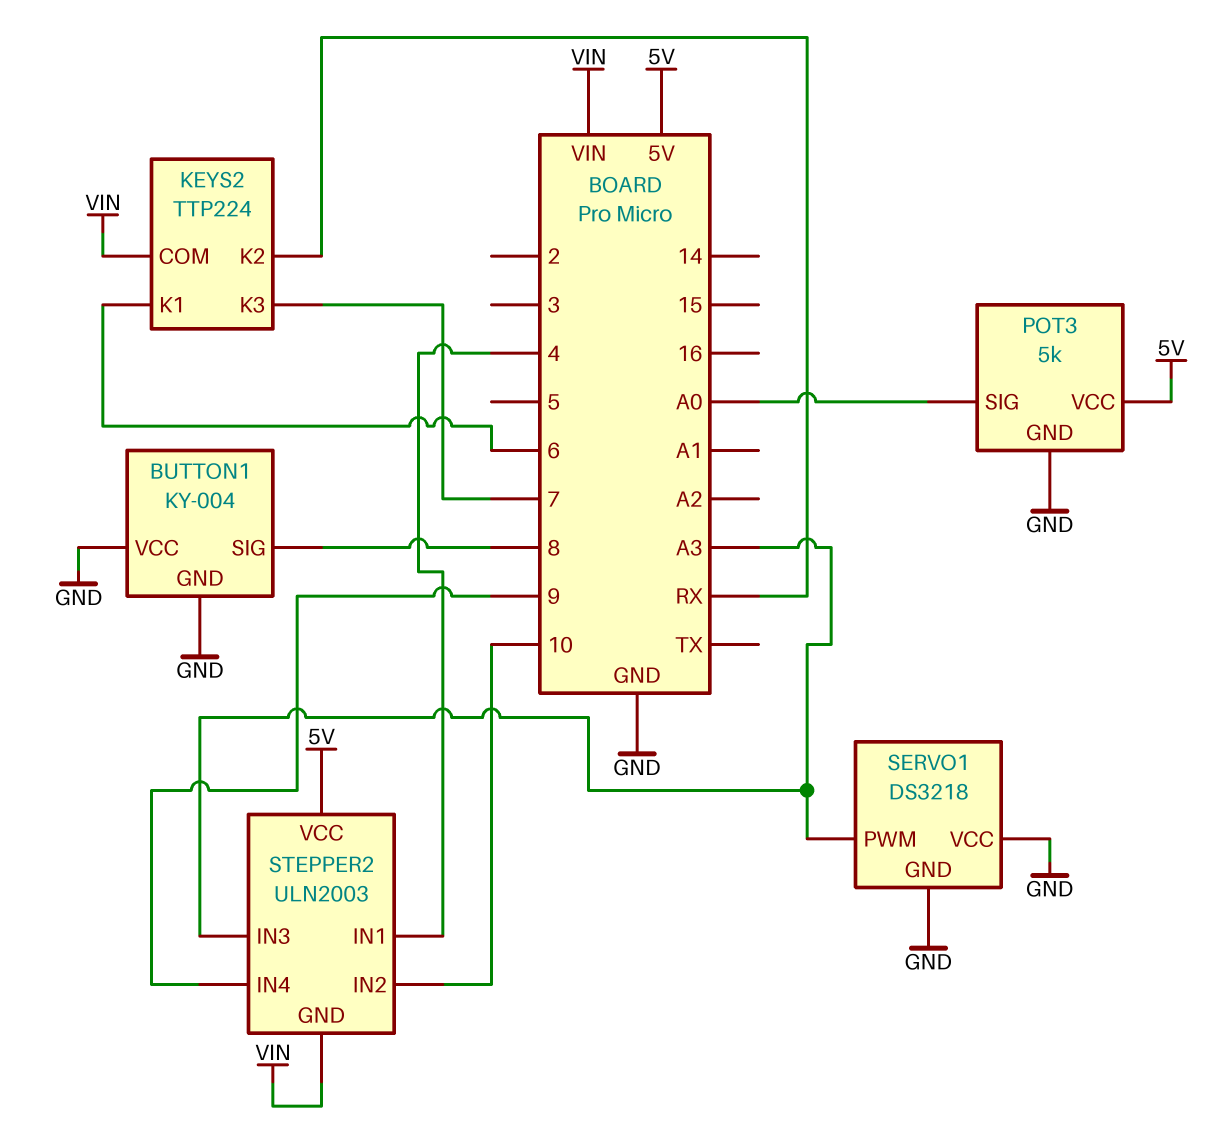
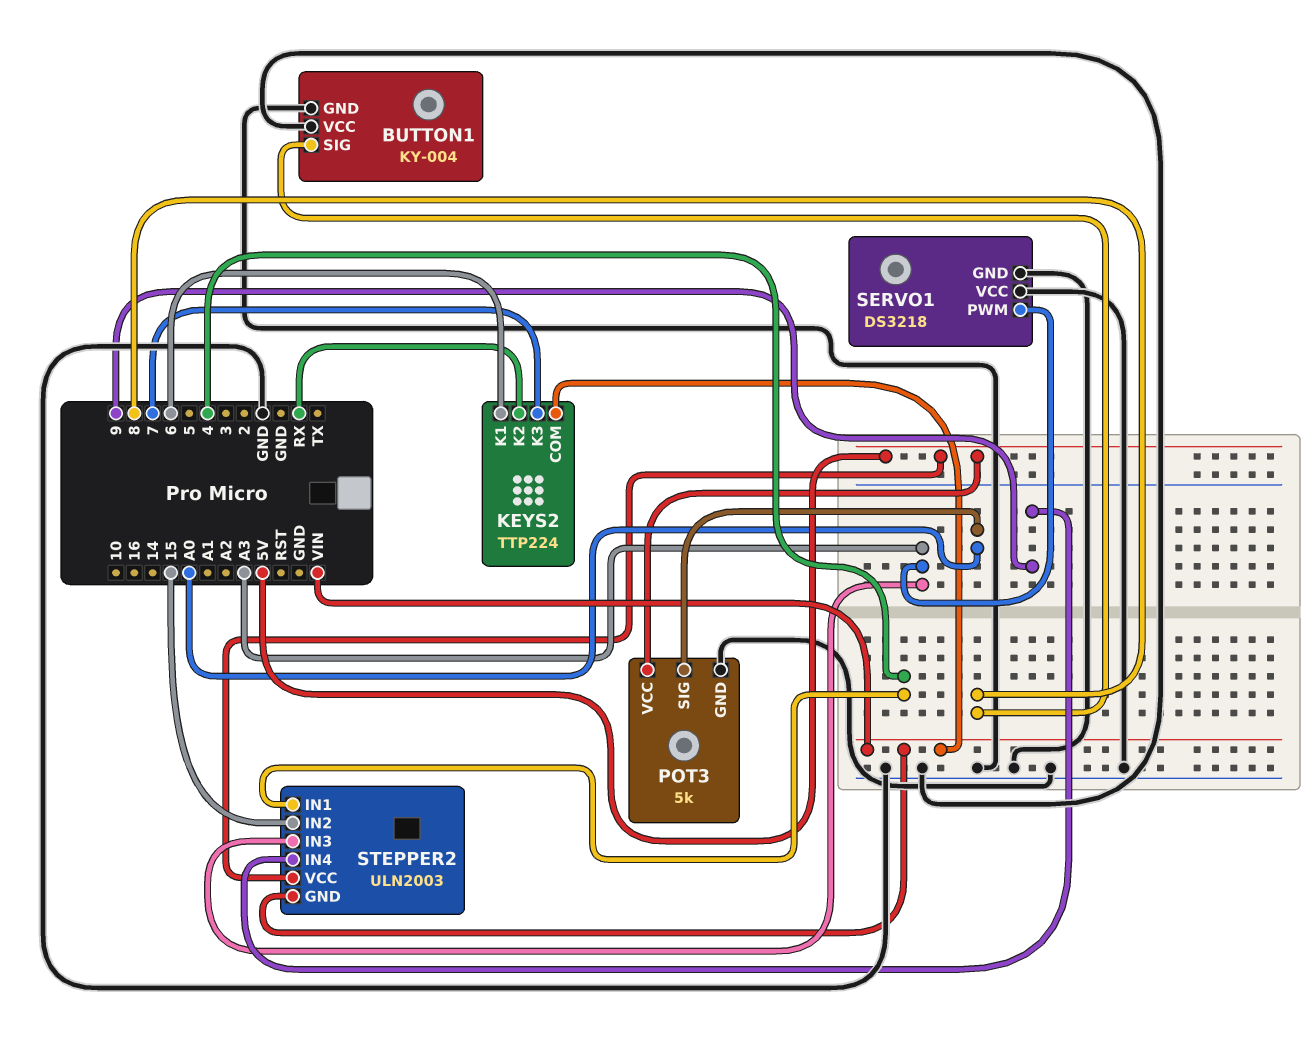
STEPPER2 pin IN2: 10 -> 15

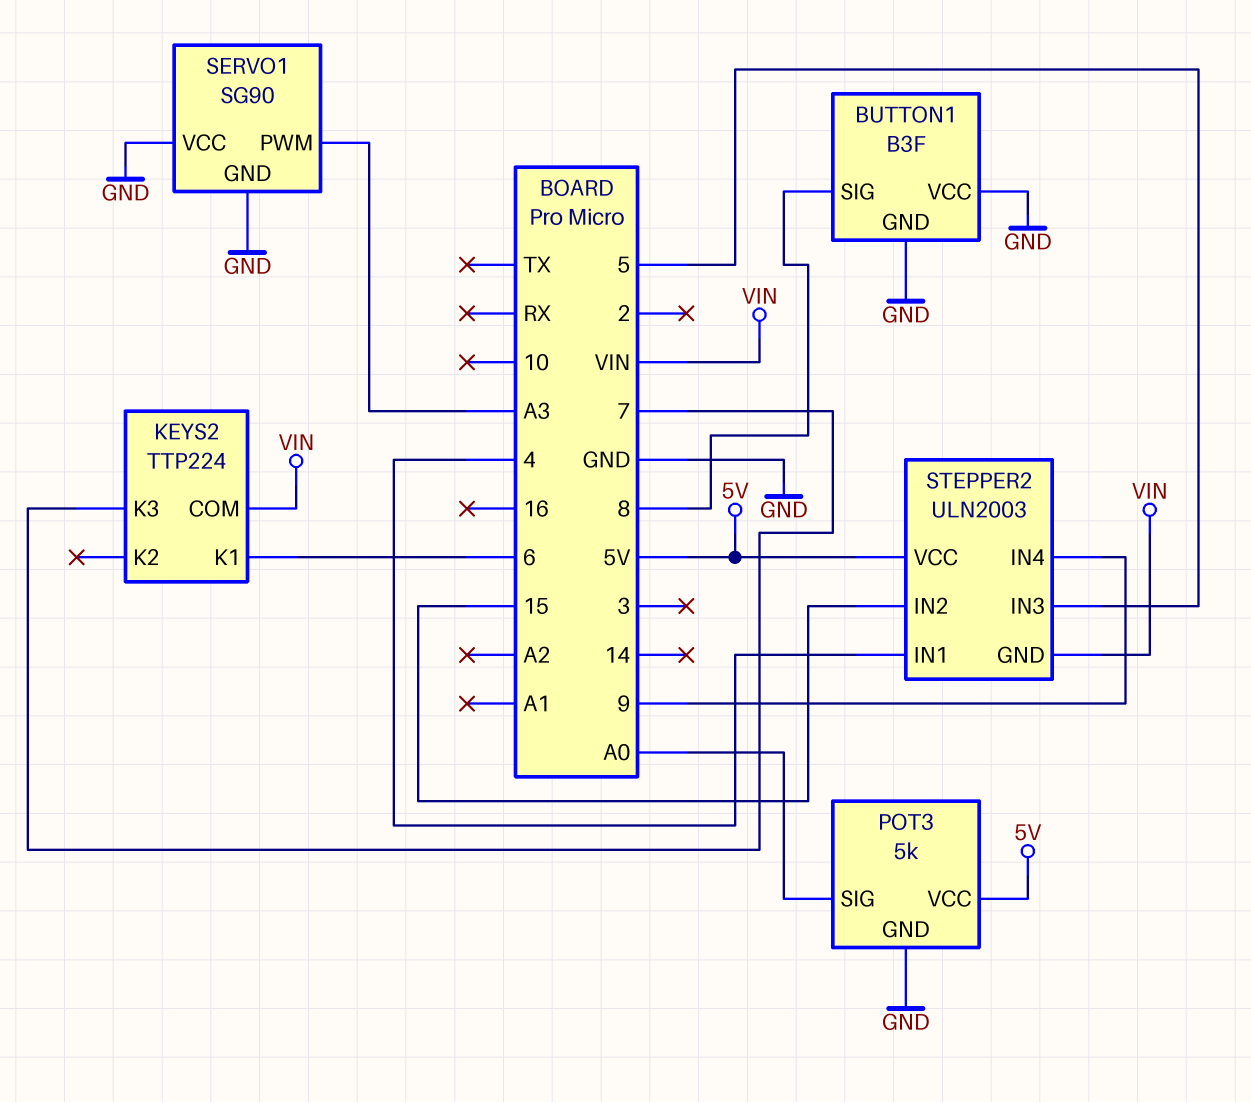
BUTTON1: KY-004 -> B3F
KEYS2 pin K2: RX -> none
SERVO1: DS3218 -> SG90
STEPPER2 pin IN3: A3 -> 5

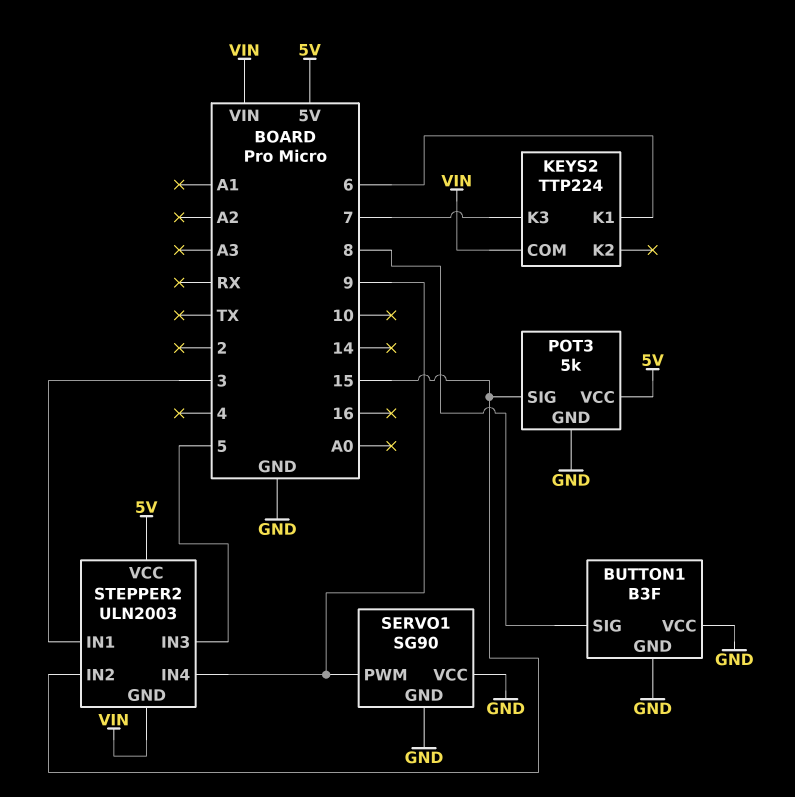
POT3 pin SIG: A0 -> 15
SERVO1 pin PWM: A3 -> 9
STEPPER2 pin IN1: 4 -> 3

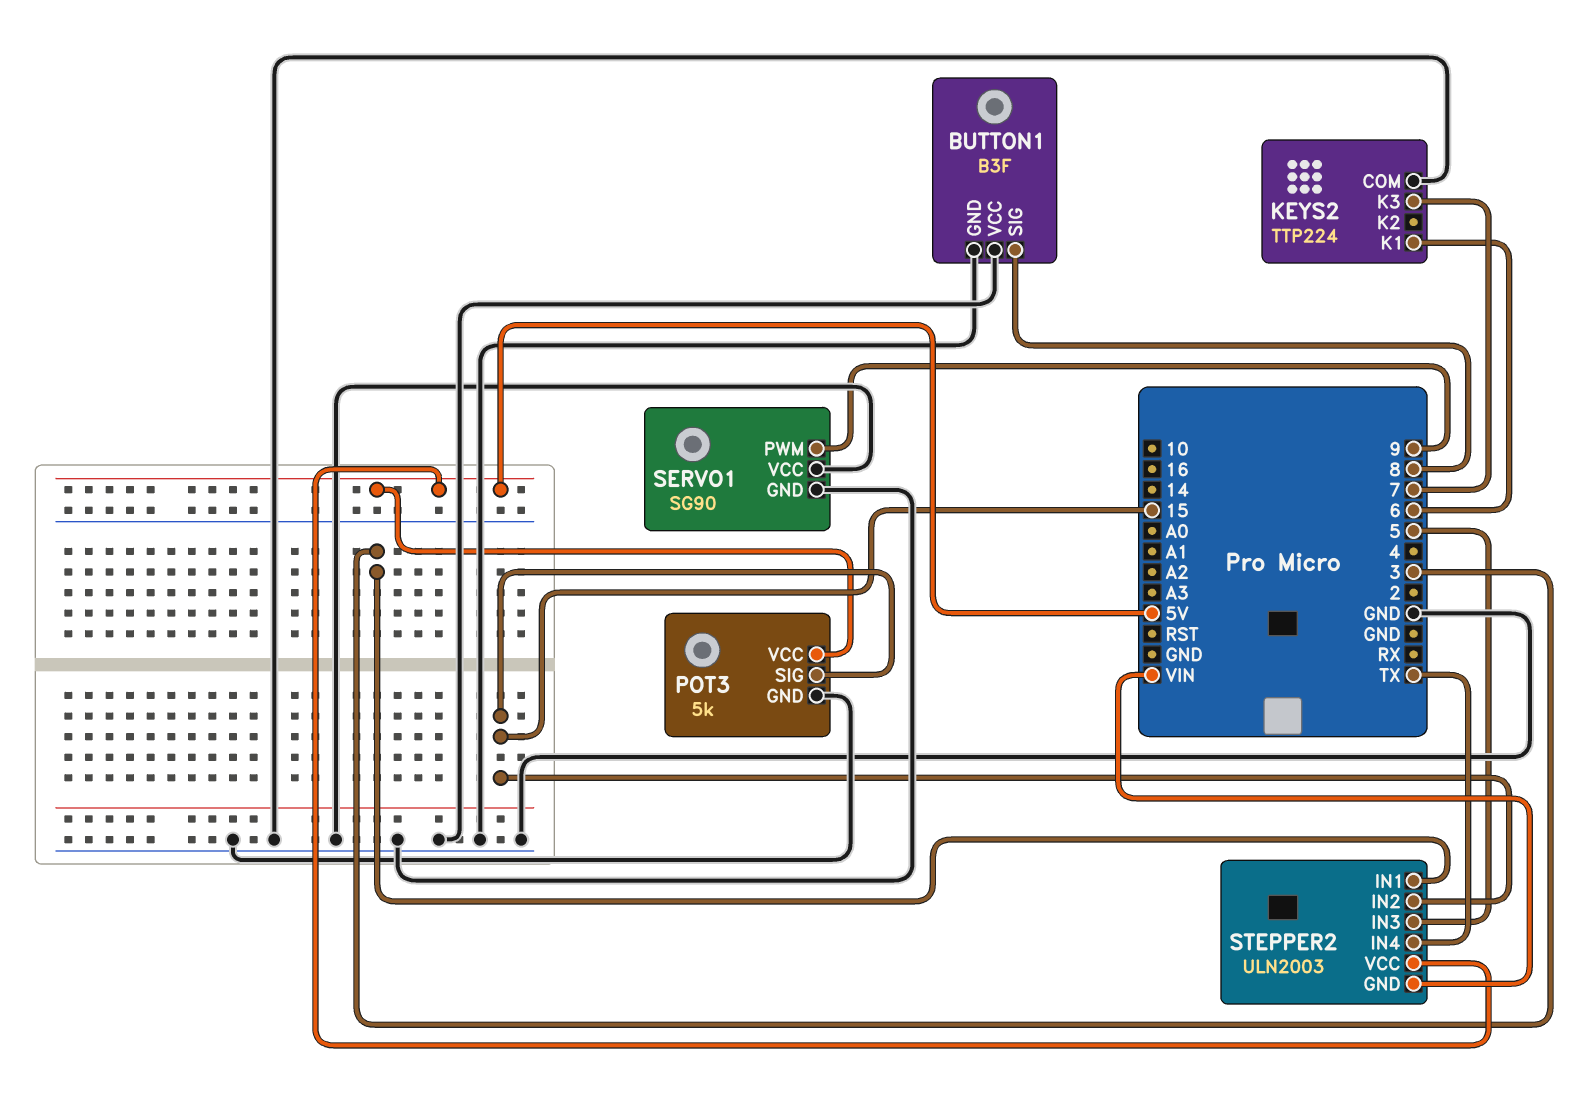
KEYS2 pin COM: VIN -> GND
STEPPER2 pin IN4: 9 -> TX

